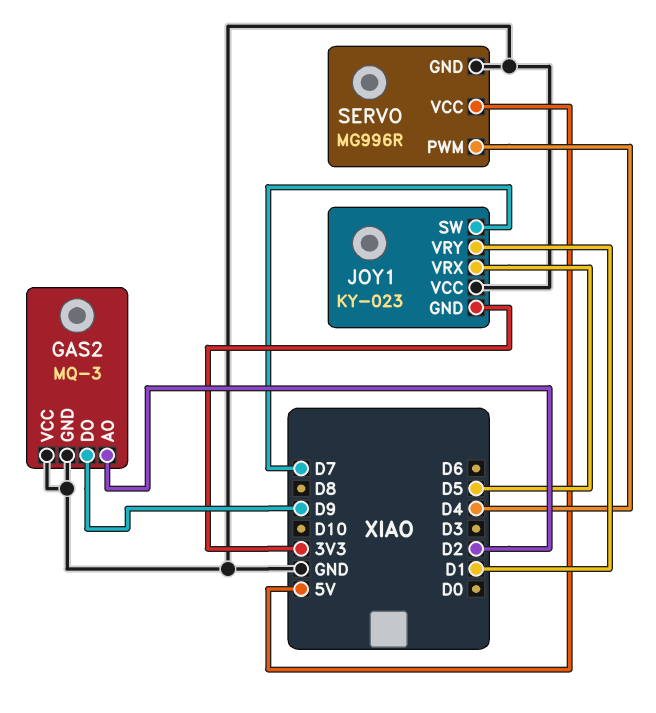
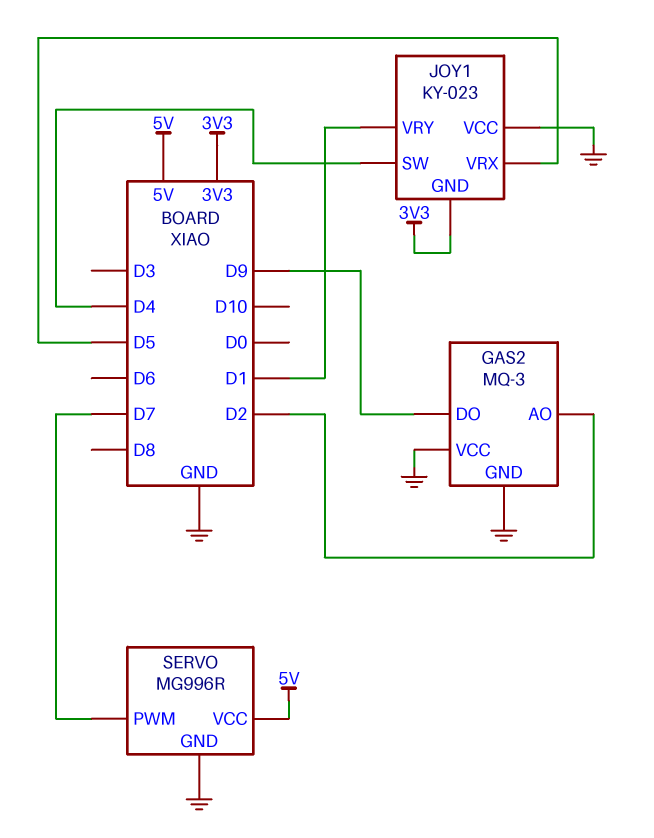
JOY1 pin SW: D7 -> D4
SERVO pin PWM: D4 -> D7

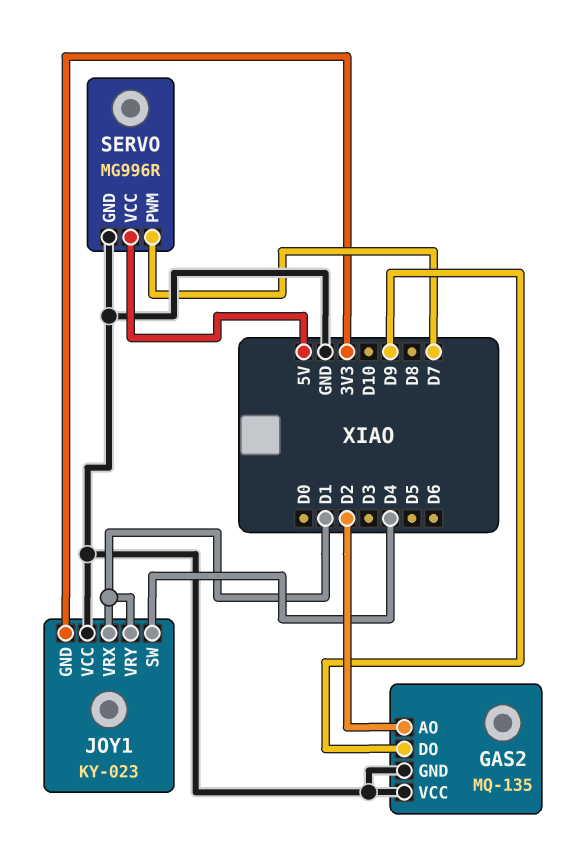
GAS2: MQ-3 -> MQ-135
JOY1 pin VRX: D5 -> D1

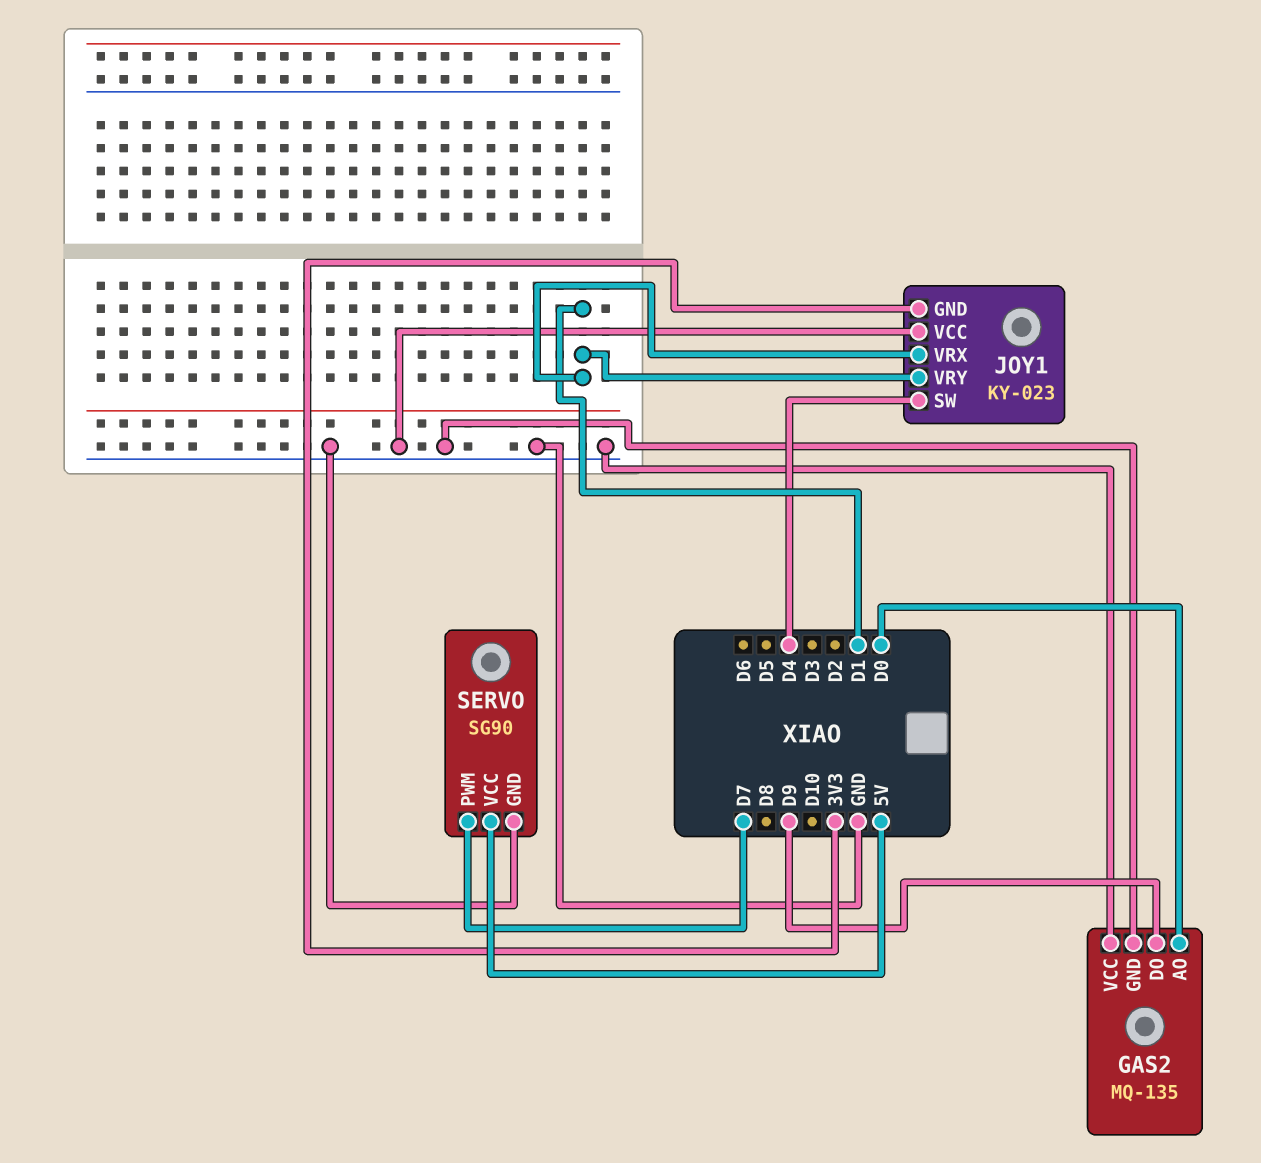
GAS2 pin AO: D2 -> D0
SERVO: MG996R -> SG90

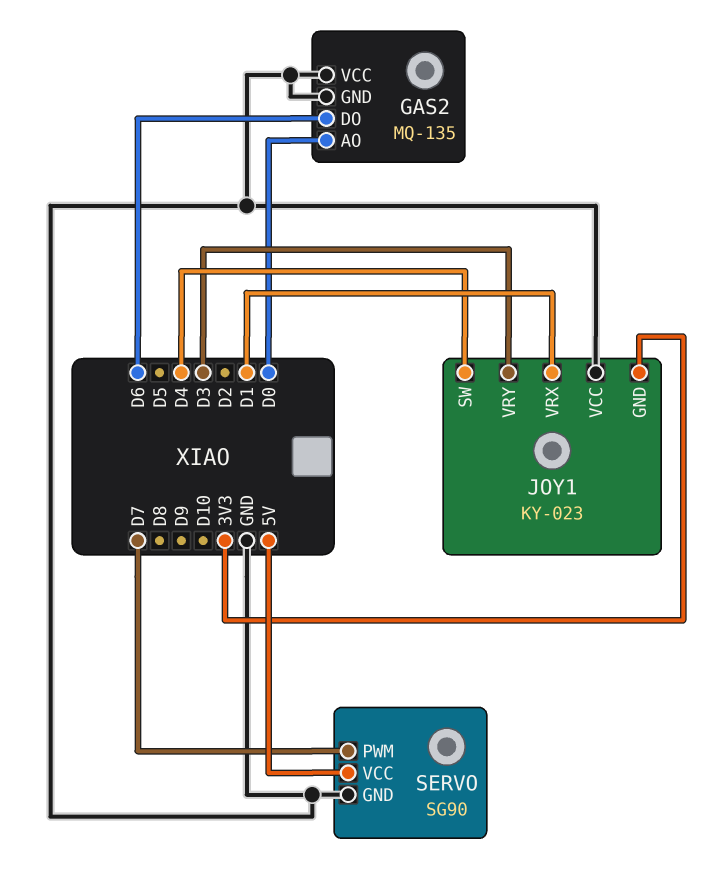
GAS2 pin DO: D9 -> D6
JOY1 pin VRY: D1 -> D3

